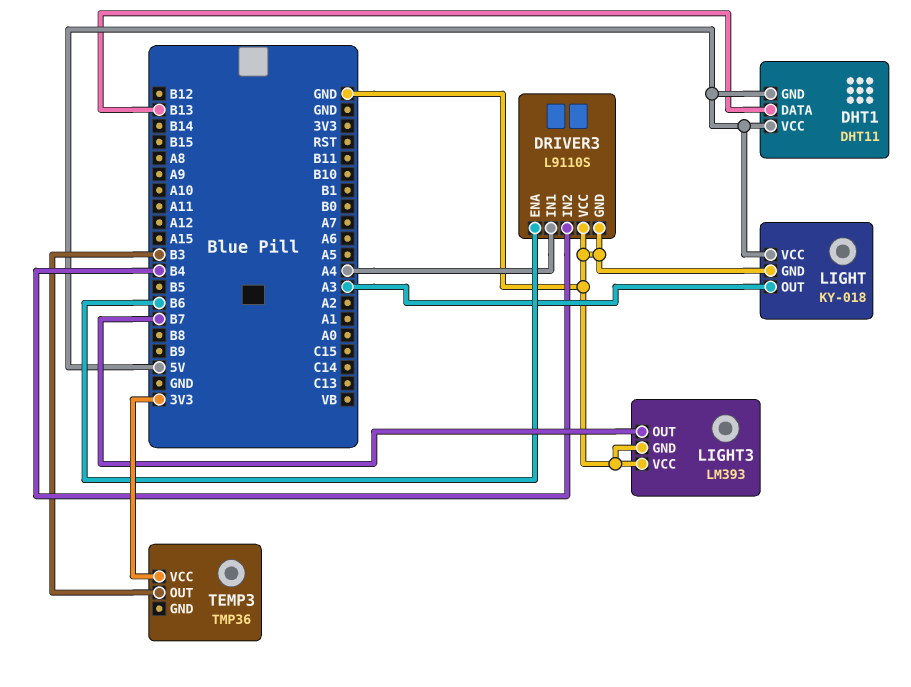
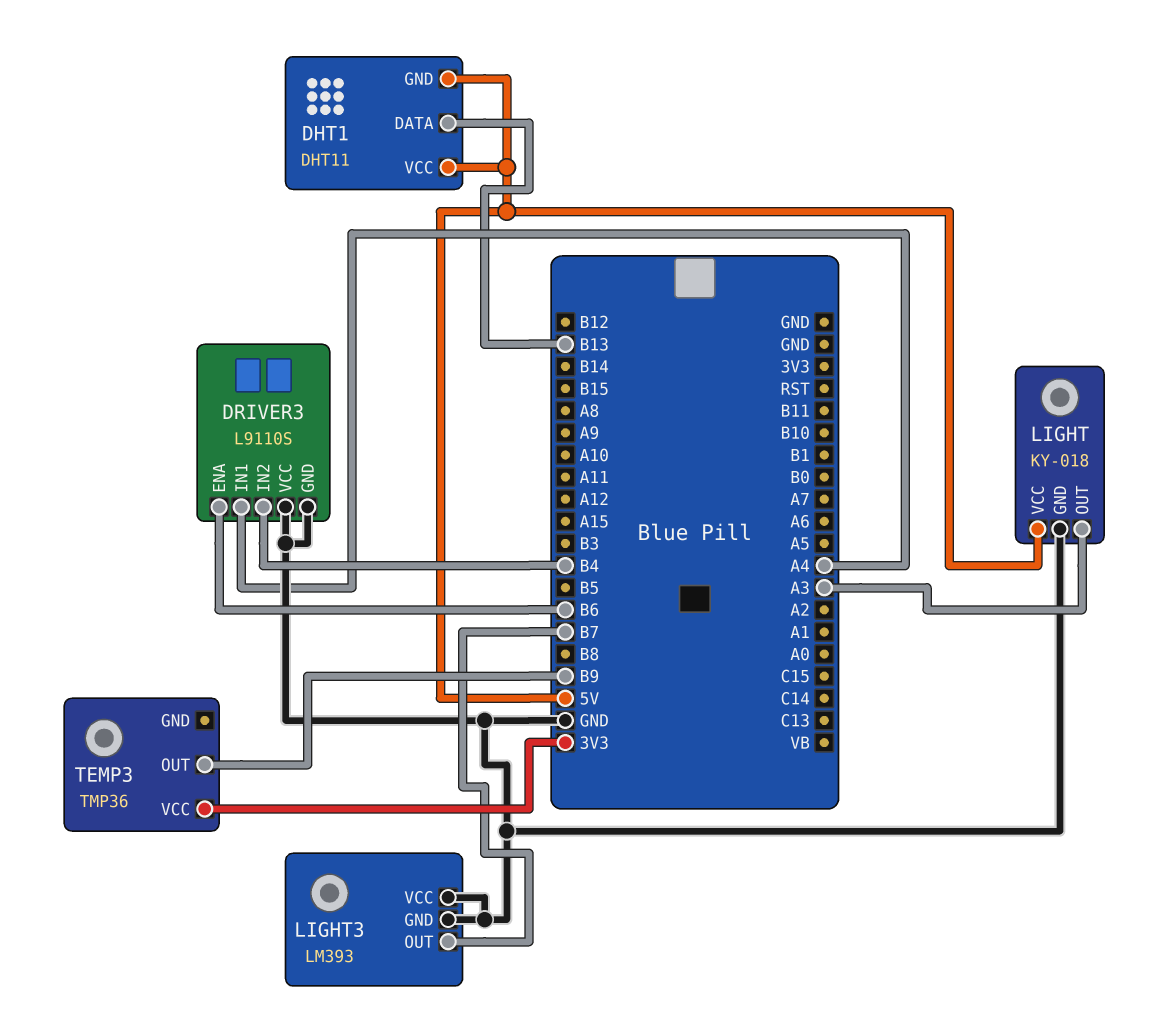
TEMP3 pin OUT: B3 -> B9

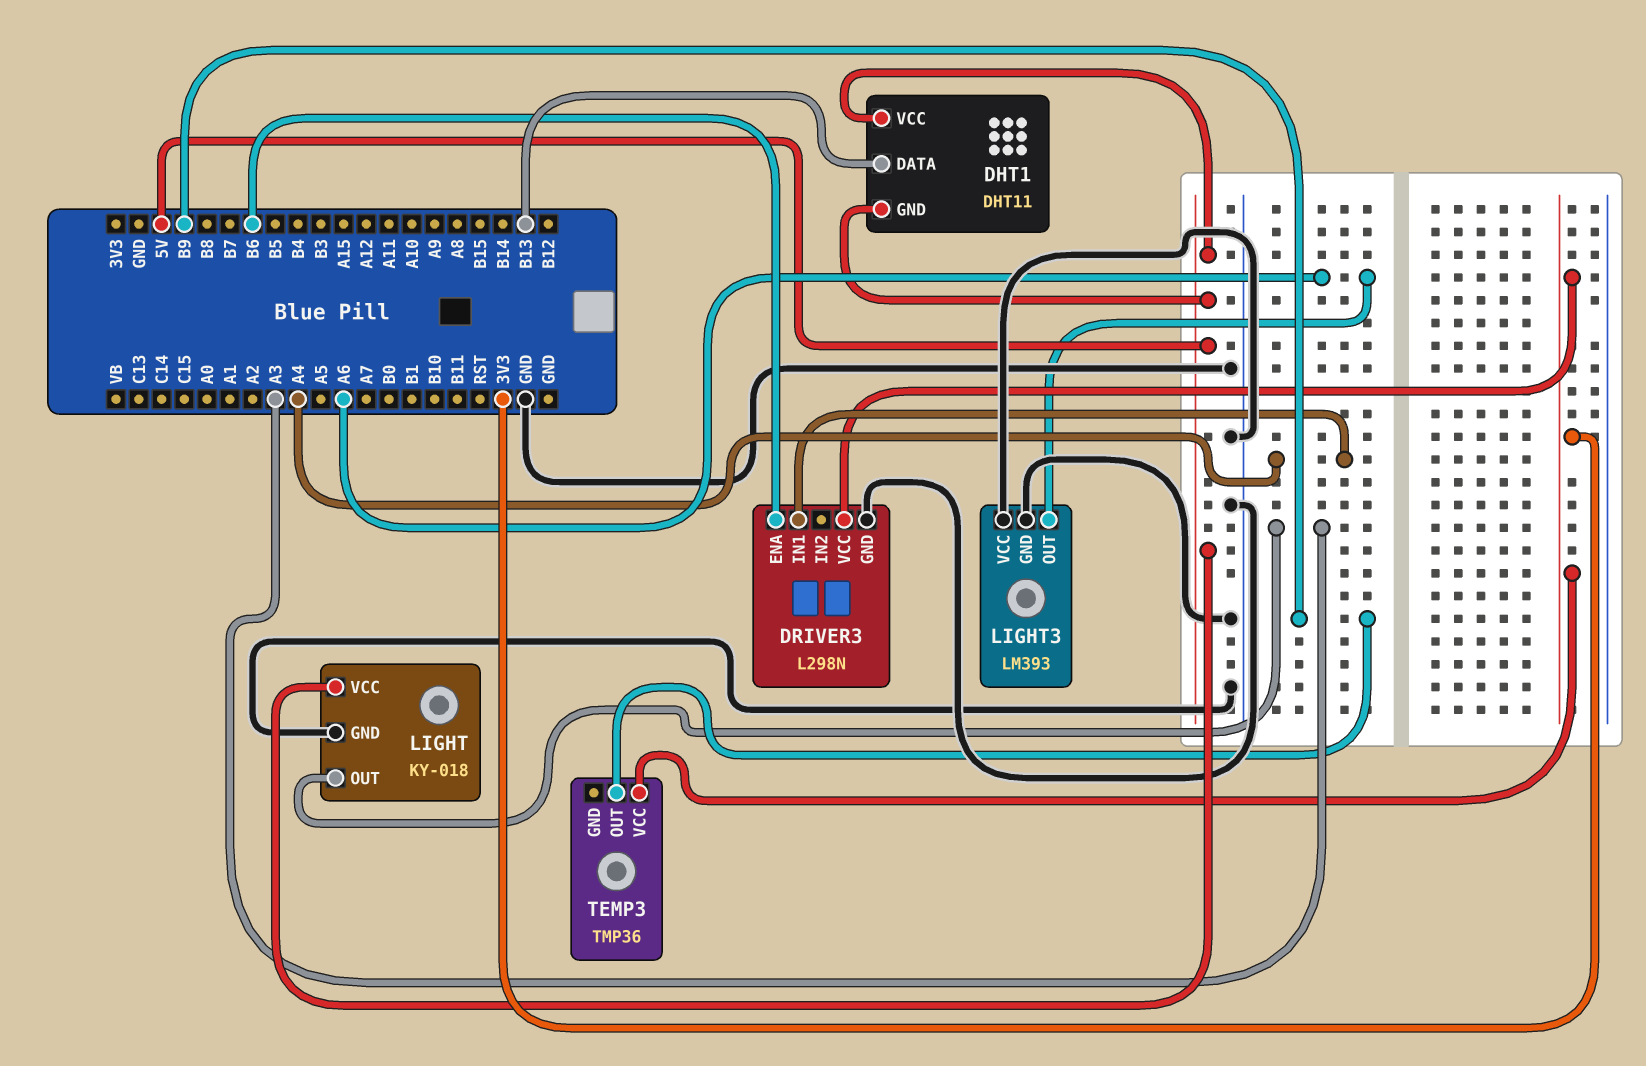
DRIVER3: L9110S -> L298N
DRIVER3 pin IN2: B4 -> none
DRIVER3 pin VCC: GND -> 3V3
LIGHT3 pin OUT: B7 -> A6

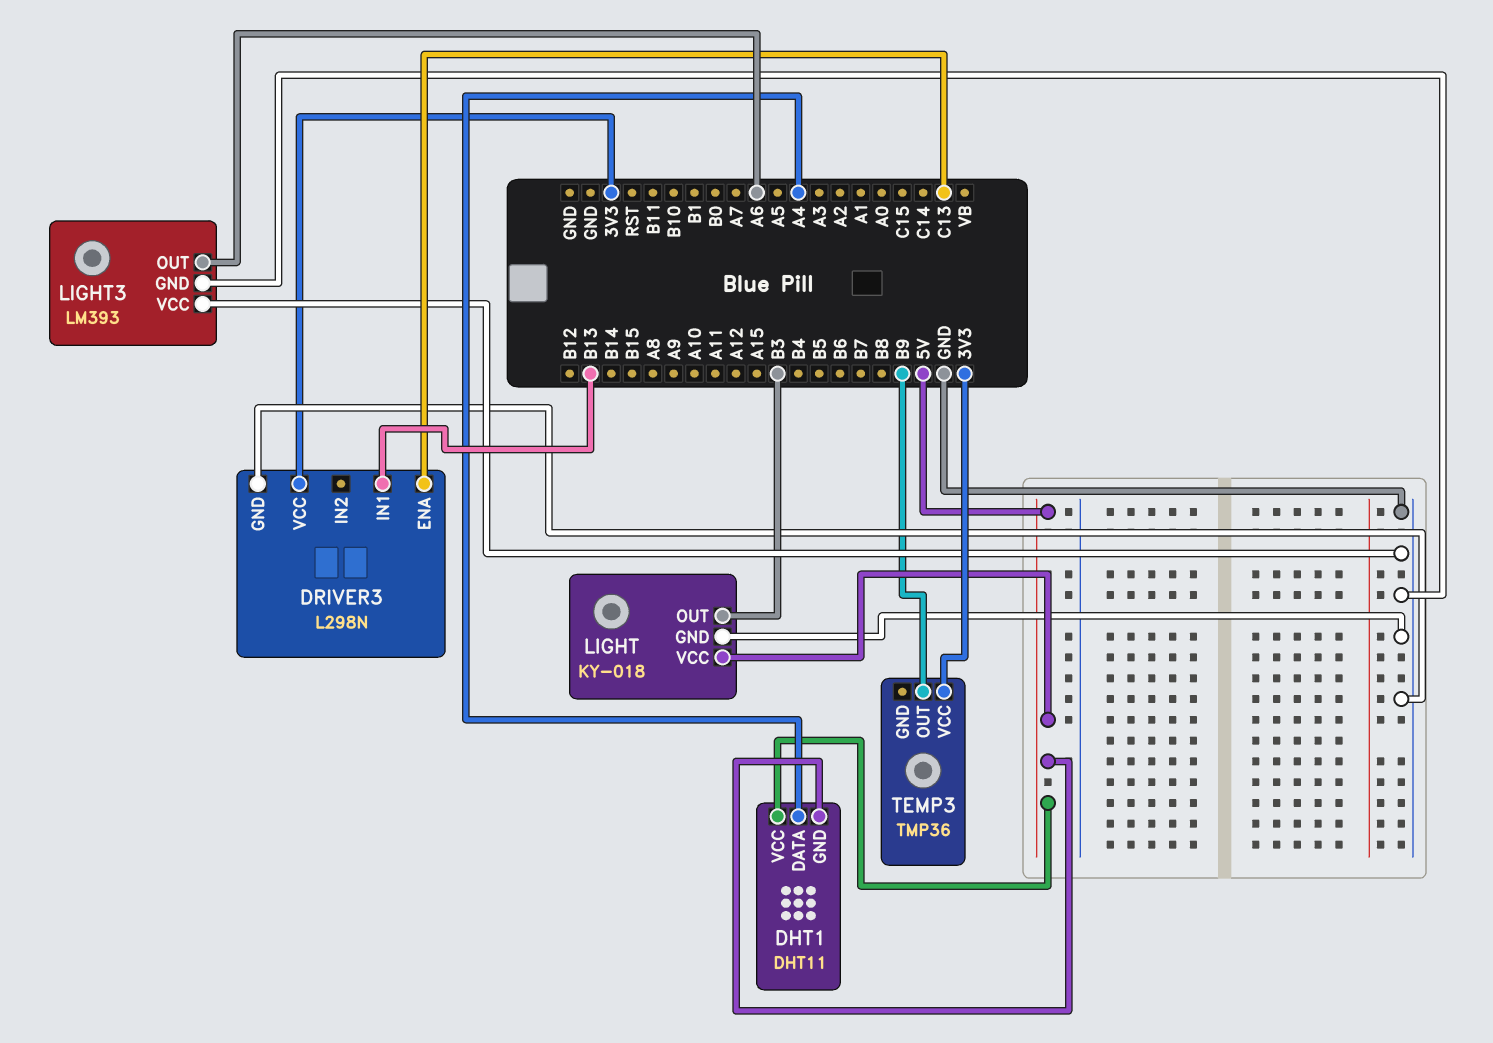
DHT1 pin DATA: B13 -> A4
DRIVER3 pin ENA: B6 -> C13
DRIVER3 pin IN1: A4 -> B13
LIGHT pin OUT: A3 -> B3

